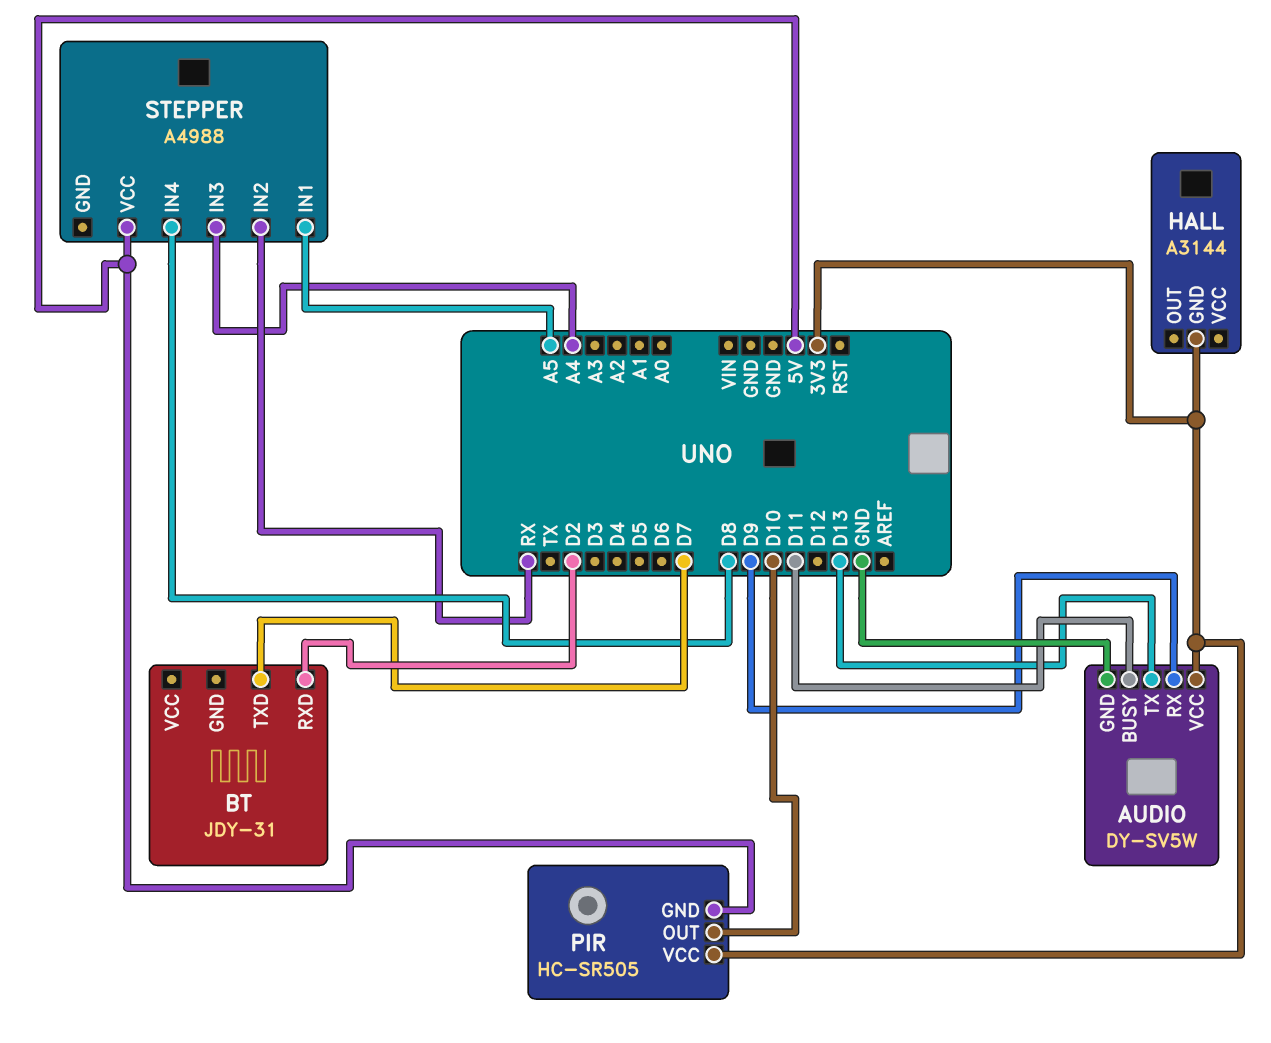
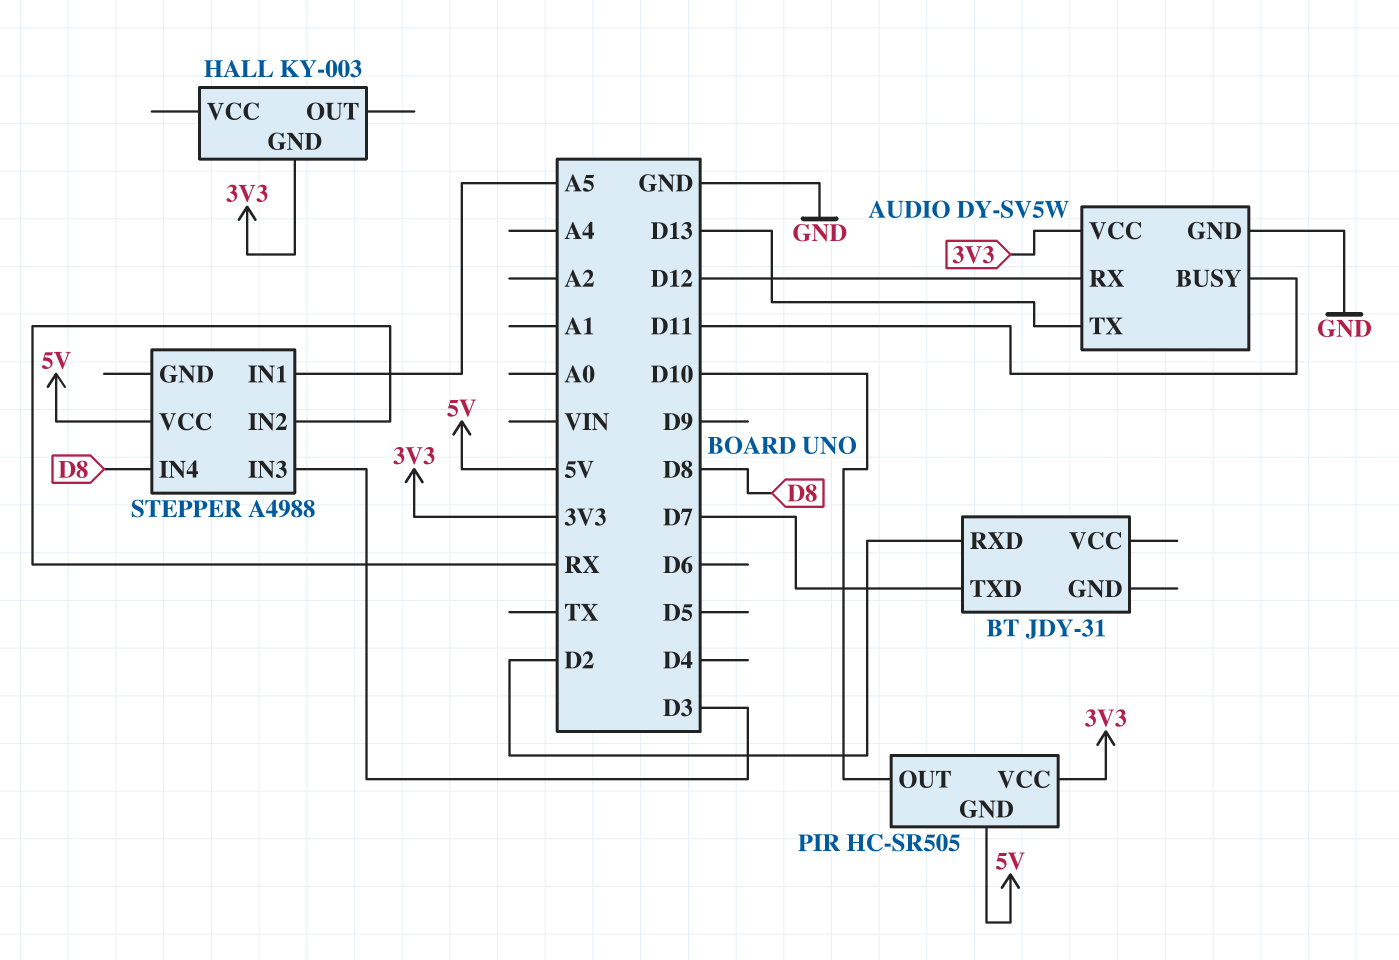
AUDIO pin RX: D9 -> D12
HALL: A3144 -> KY-003
STEPPER pin IN3: A4 -> D3

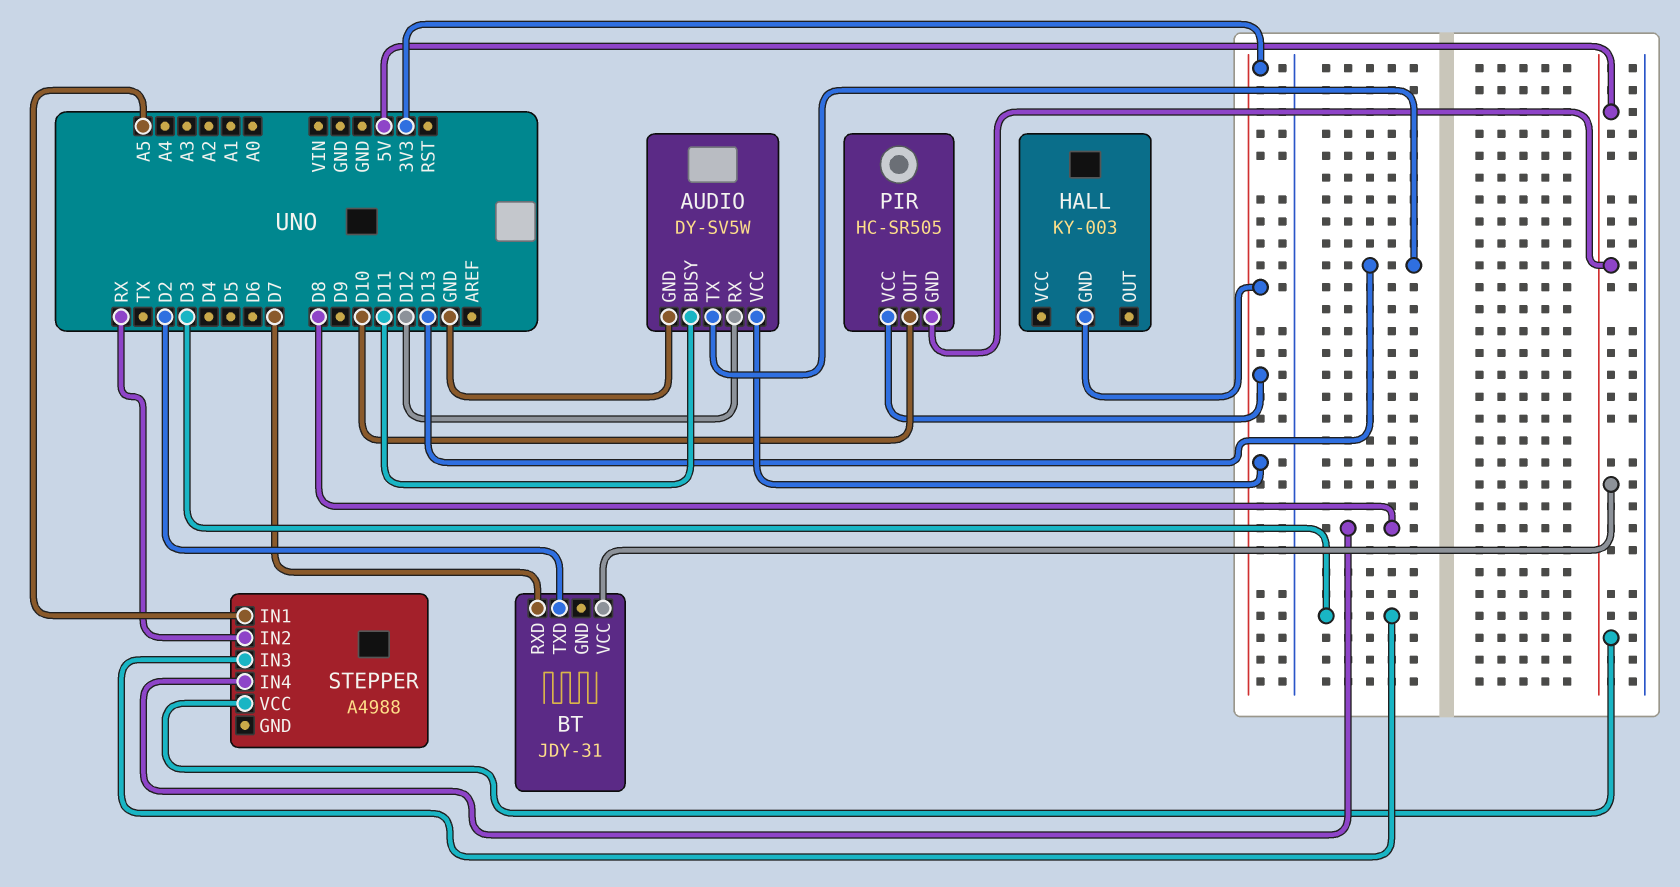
BT pin RXD: D2 -> D7
BT pin TXD: D7 -> D2
BT pin VCC: none -> 5V

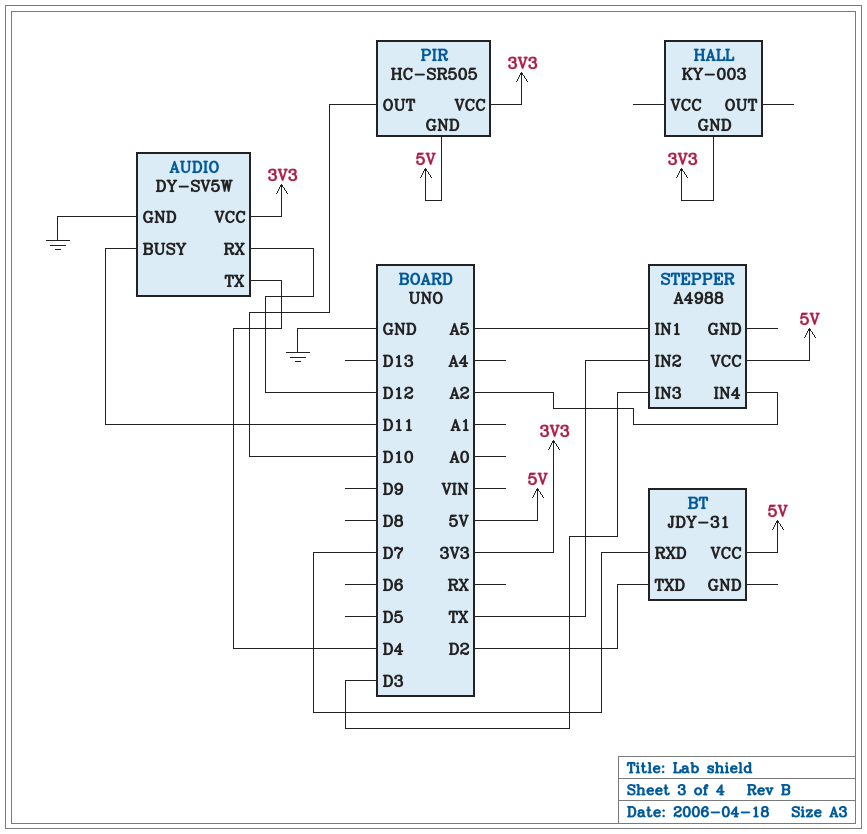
AUDIO pin TX: D13 -> D4
STEPPER pin IN2: RX -> TX
STEPPER pin IN4: D8 -> A2

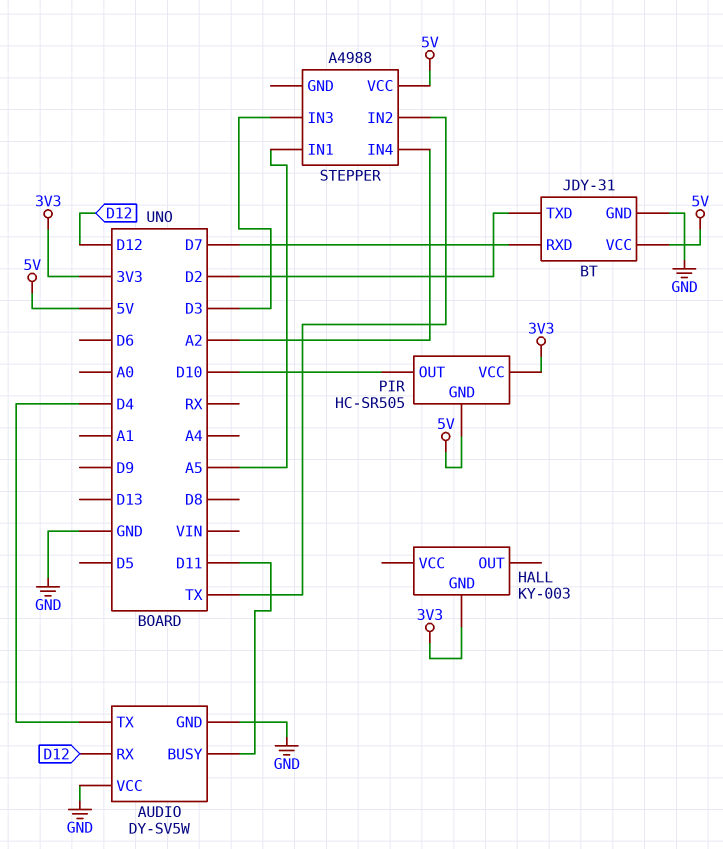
AUDIO pin VCC: 3V3 -> GND
BT pin GND: none -> GND

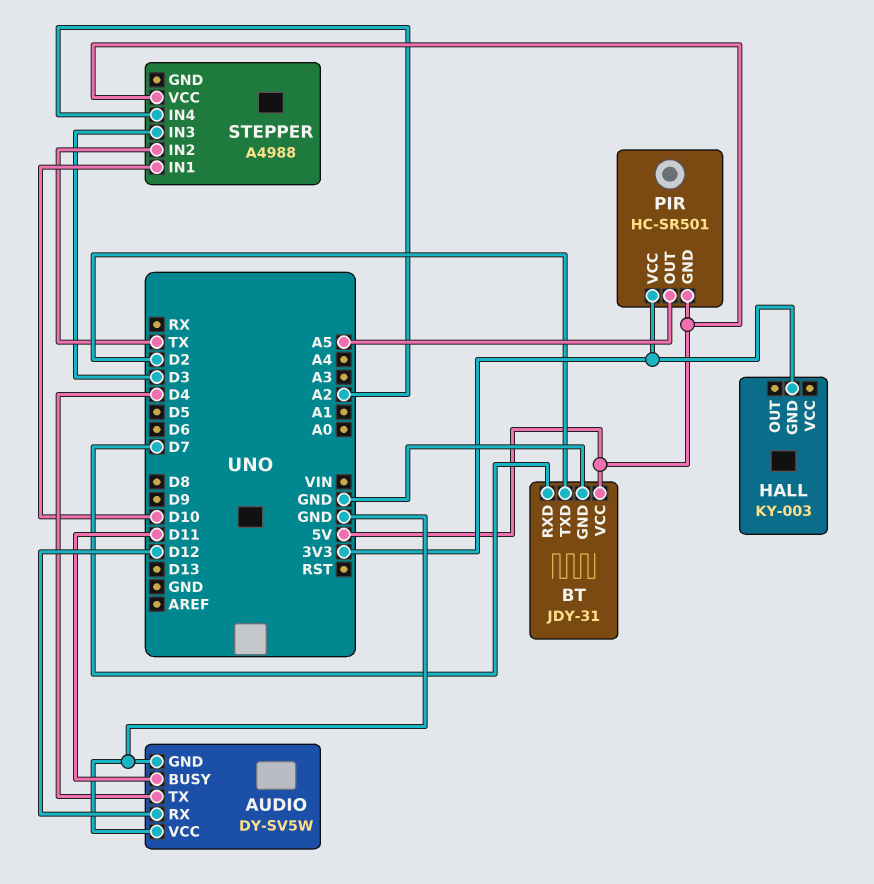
PIR: HC-SR505 -> HC-SR501
PIR pin OUT: D10 -> A5
STEPPER pin IN1: A5 -> D10

